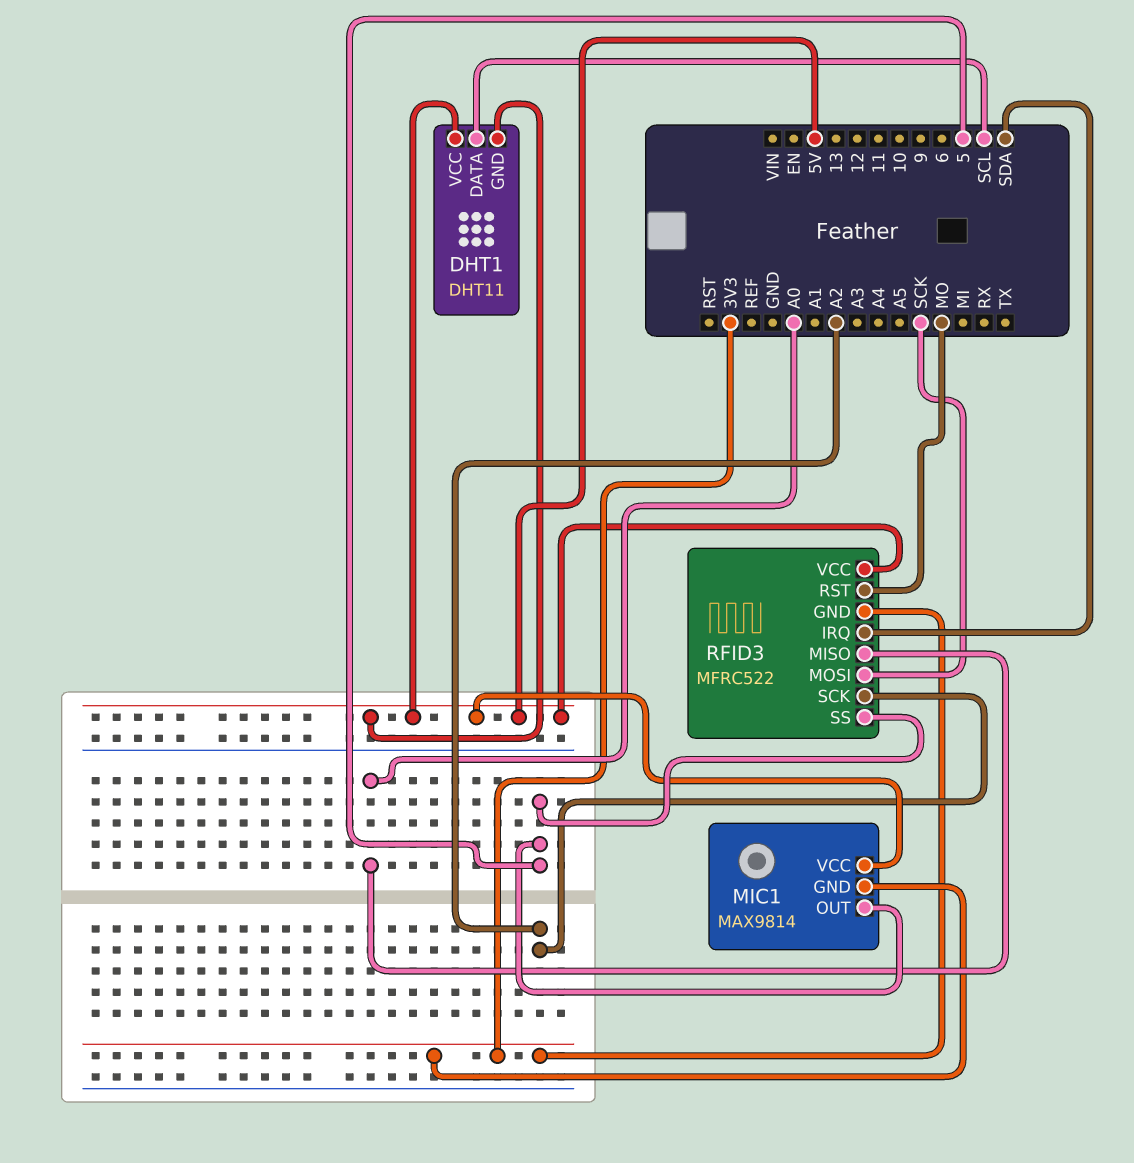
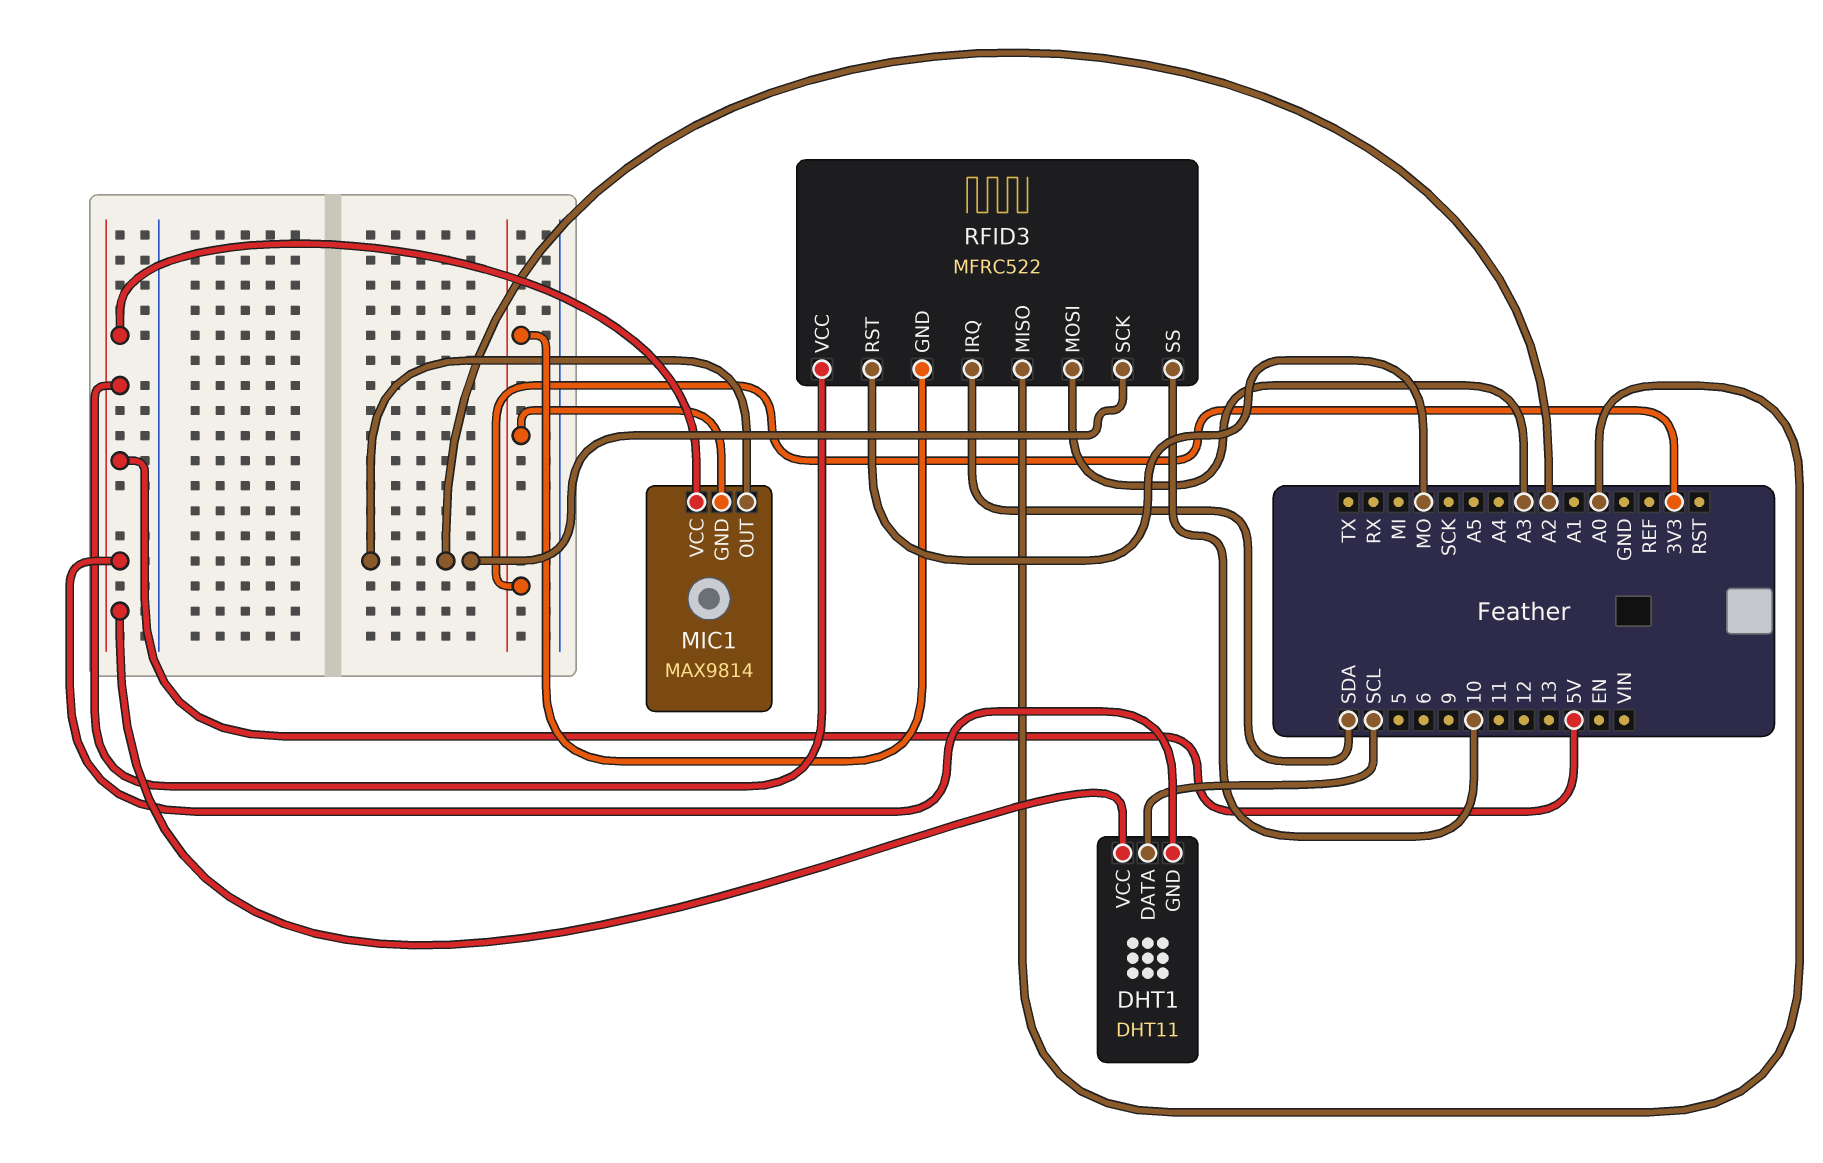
MIC1 pin OUT: 5 -> A2
RFID3 pin MOSI: SCK -> A3
RFID3 pin SS: 5 -> 10

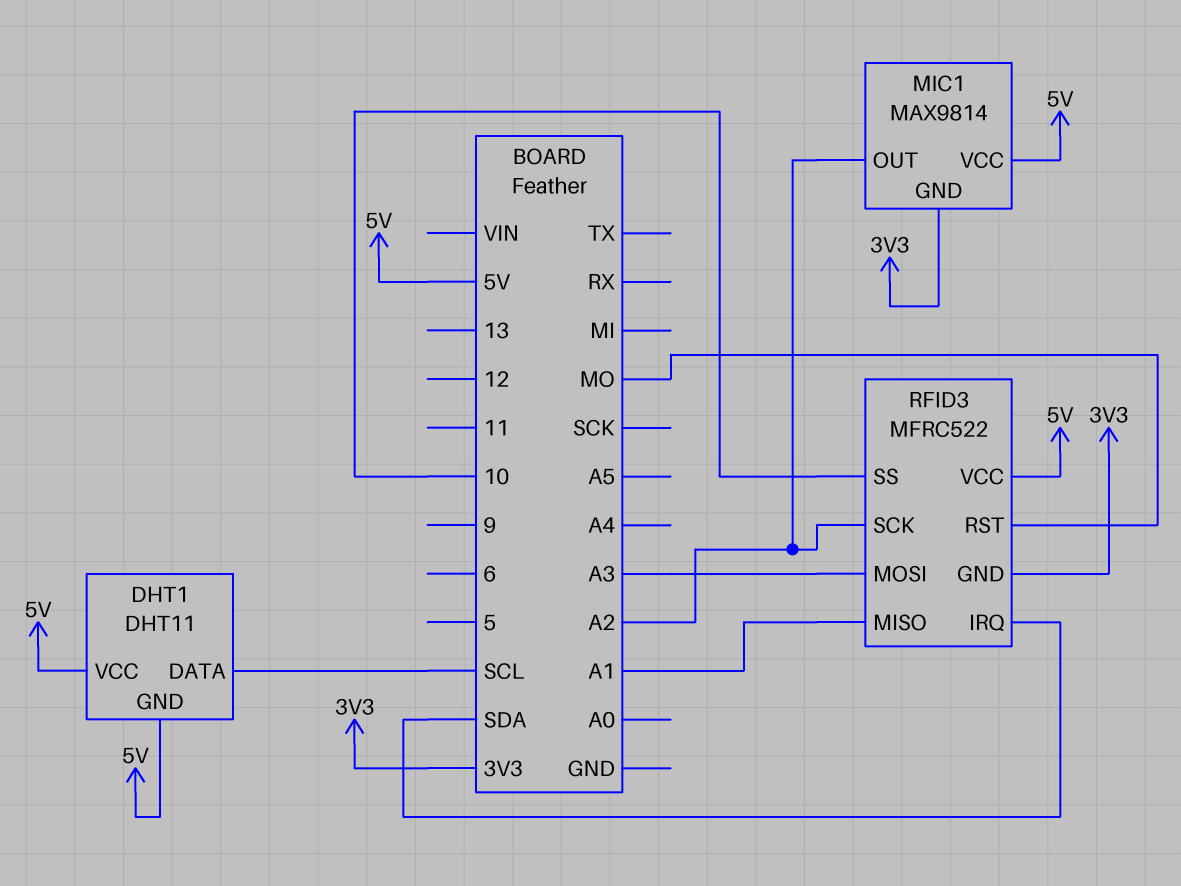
RFID3 pin MISO: A0 -> A1

